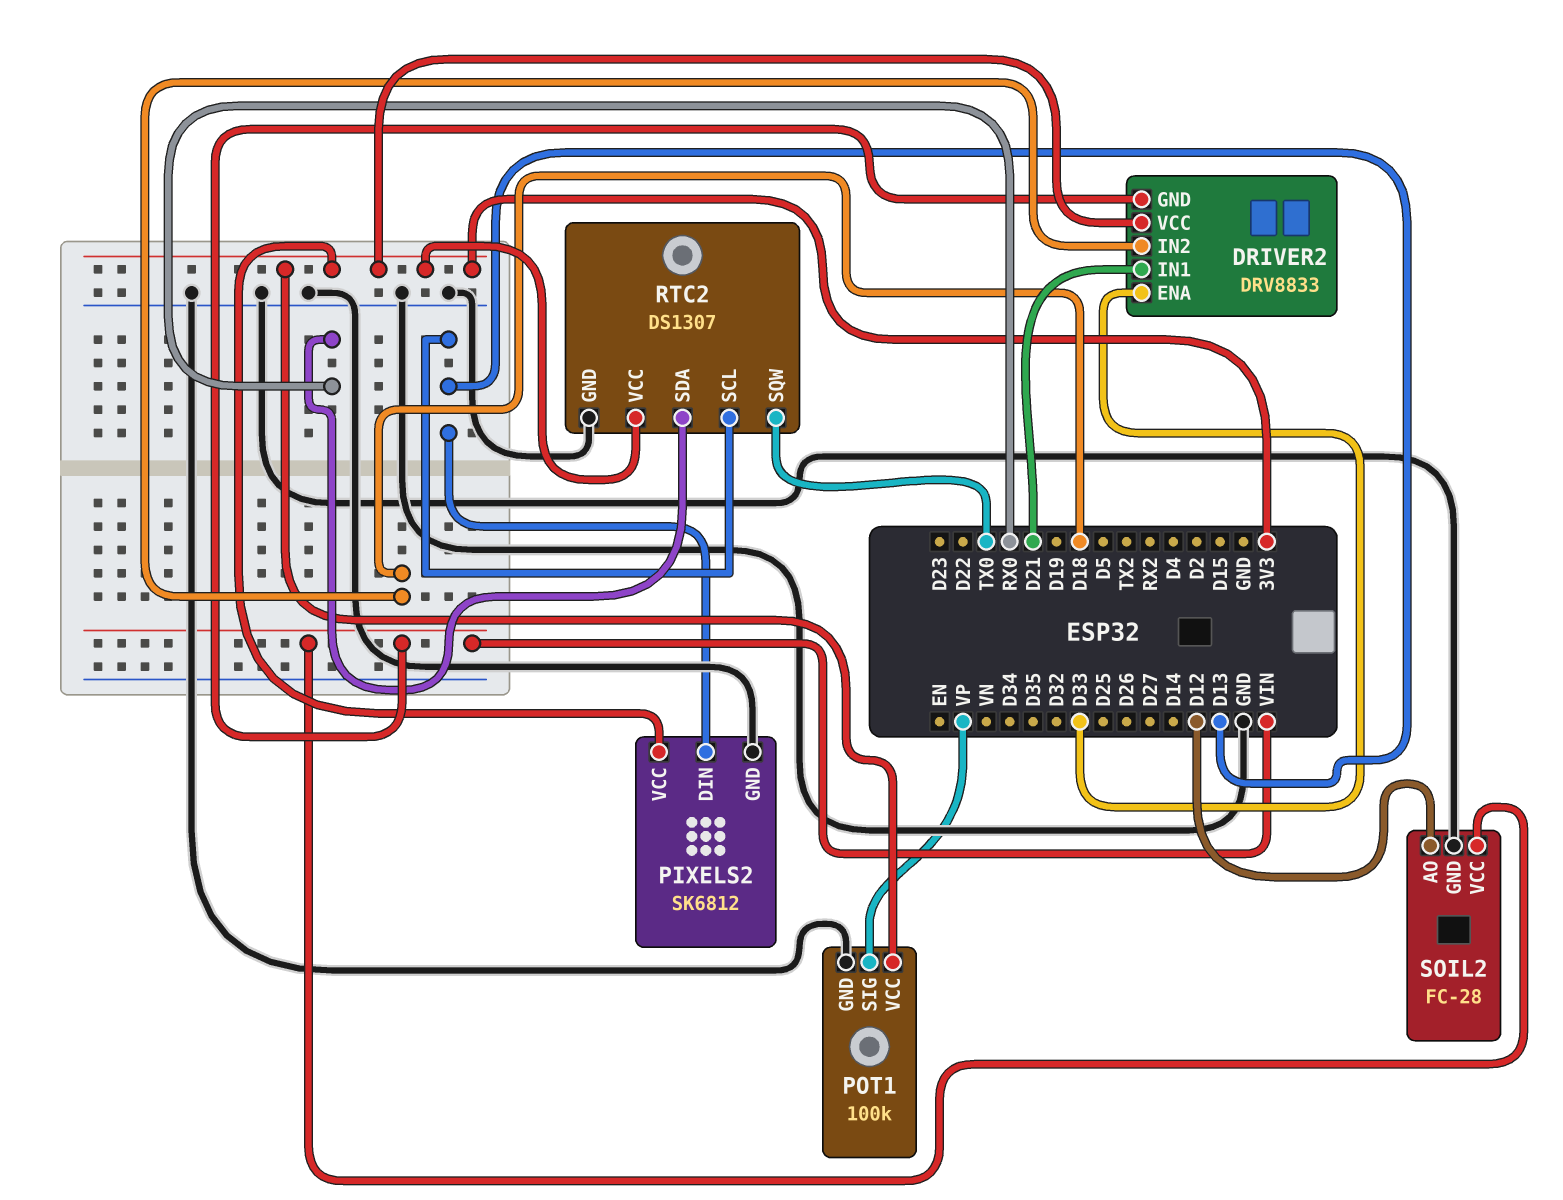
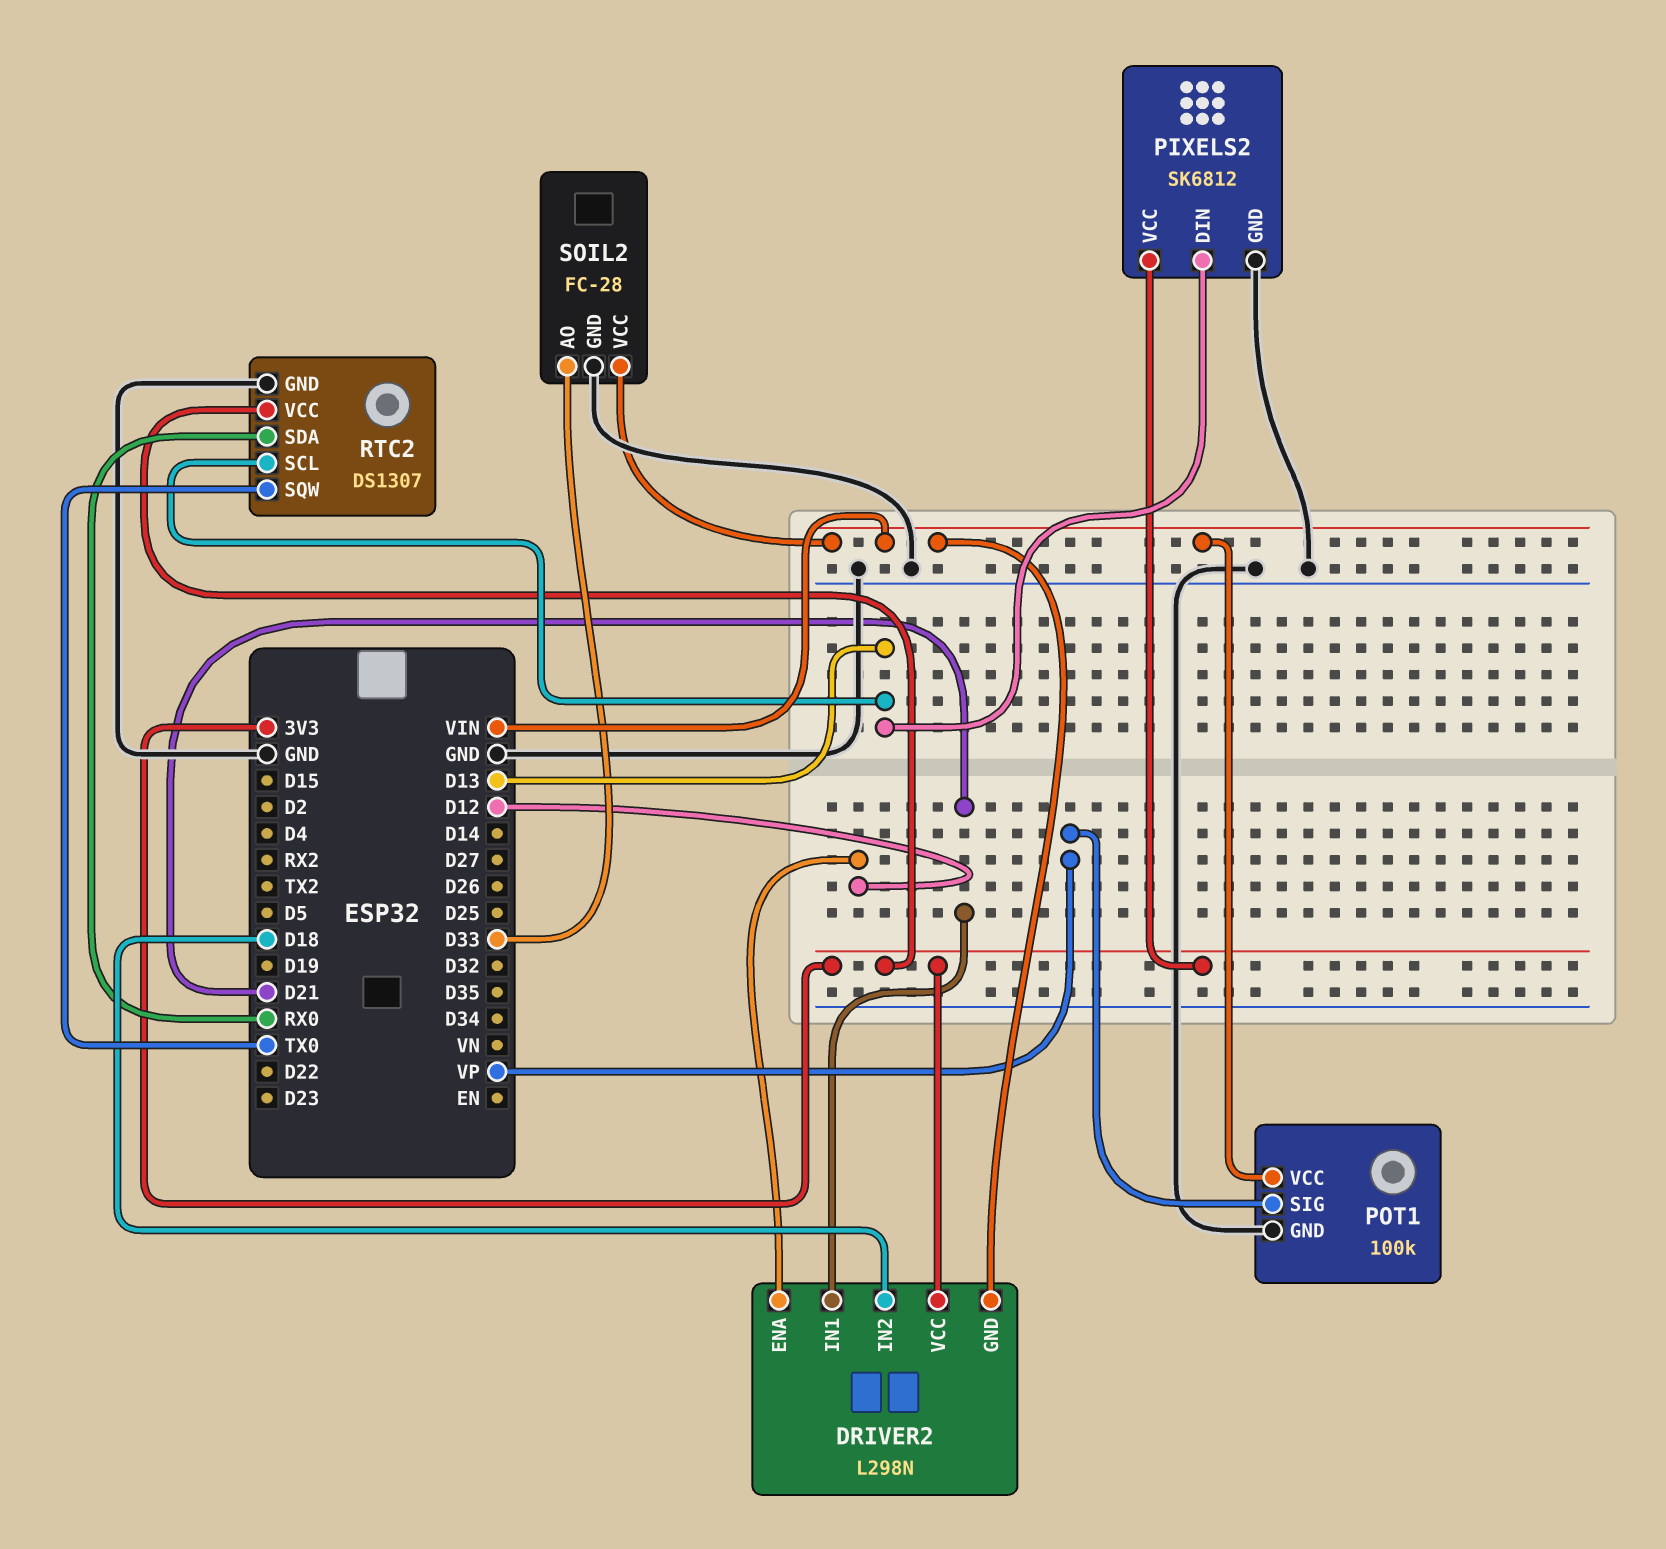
DRIVER2: DRV8833 -> L298N
DRIVER2 pin ENA: D33 -> D12
POT1 pin VCC: 3V3 -> VIN
SOIL2 pin AO: D12 -> D33

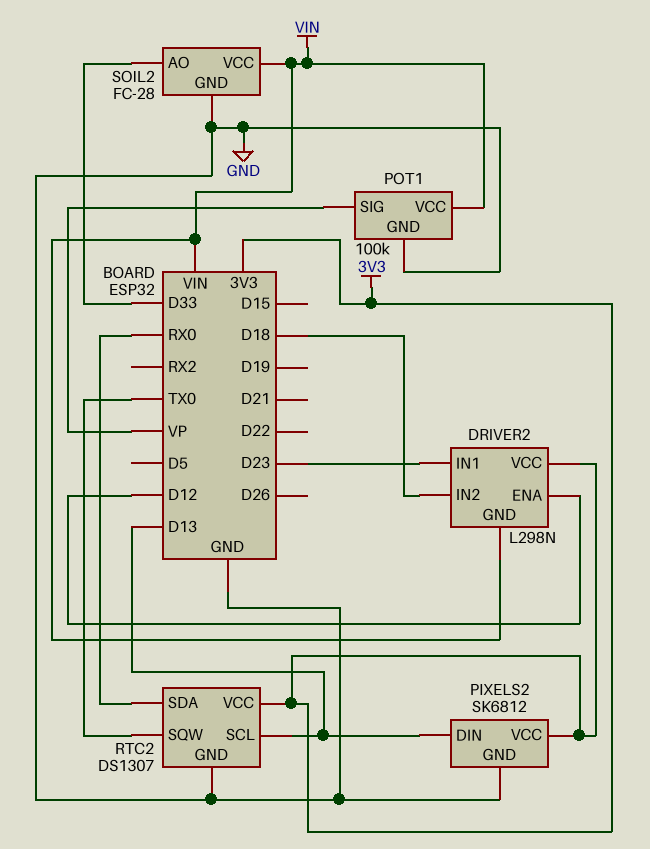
DRIVER2 pin IN1: D21 -> D23

